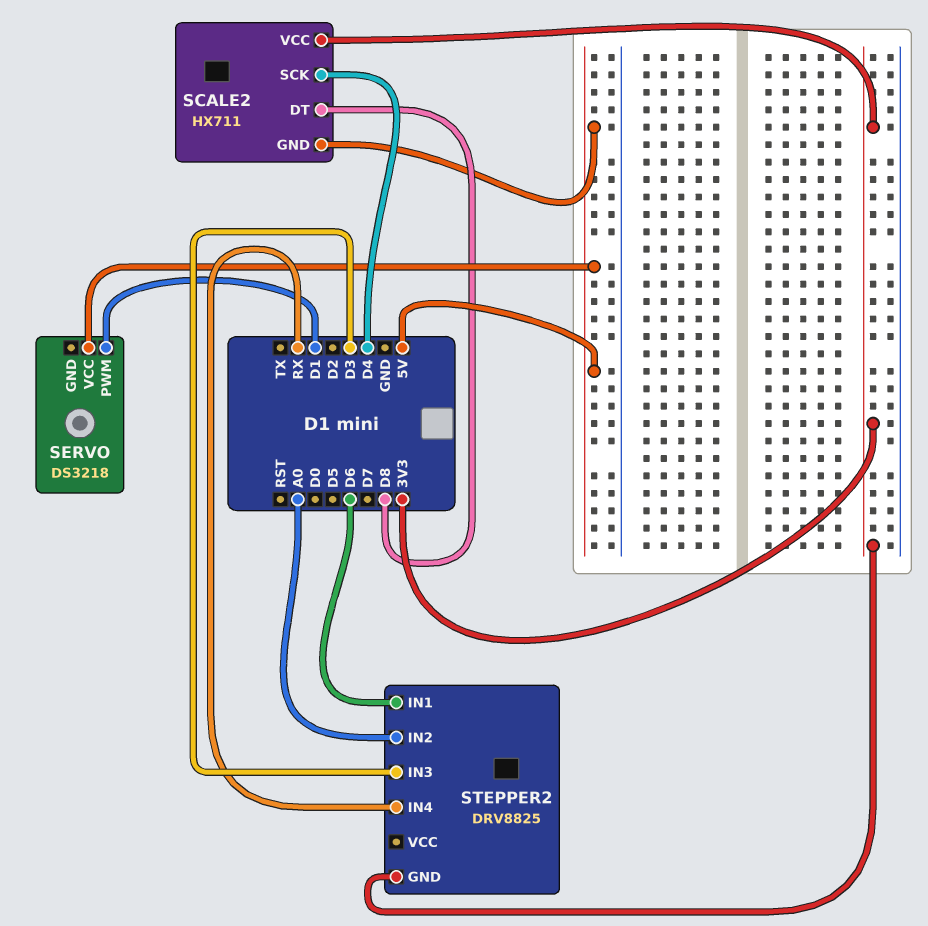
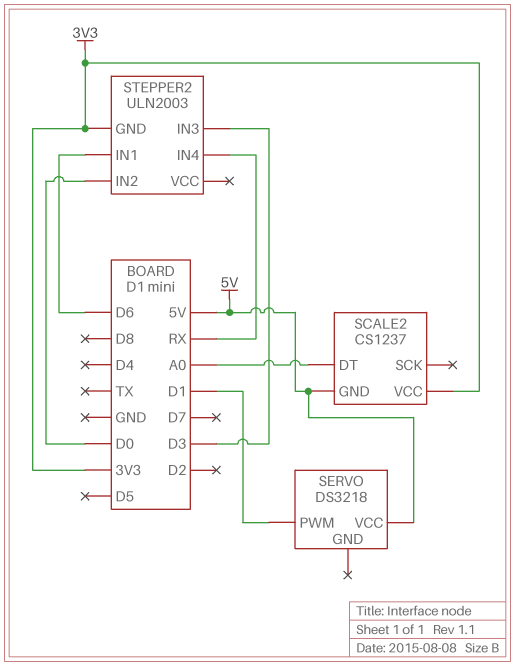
SCALE2: HX711 -> CS1237
SCALE2 pin DT: D8 -> A0
SCALE2 pin SCK: D4 -> none
STEPPER2: DRV8825 -> ULN2003
STEPPER2 pin IN2: A0 -> D0

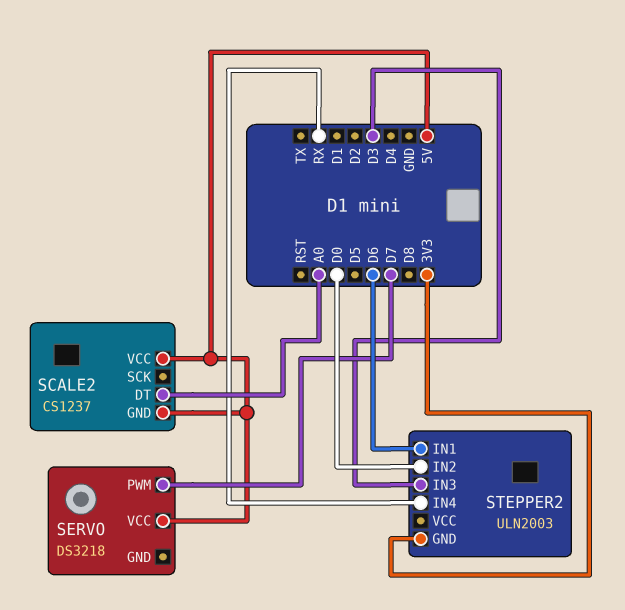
SCALE2 pin VCC: 3V3 -> 5V
SERVO pin PWM: D1 -> D7

